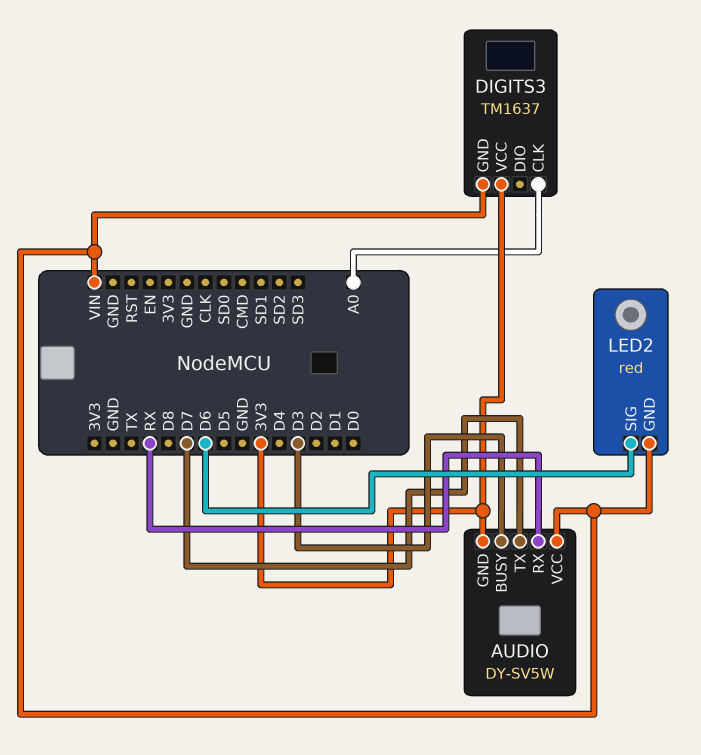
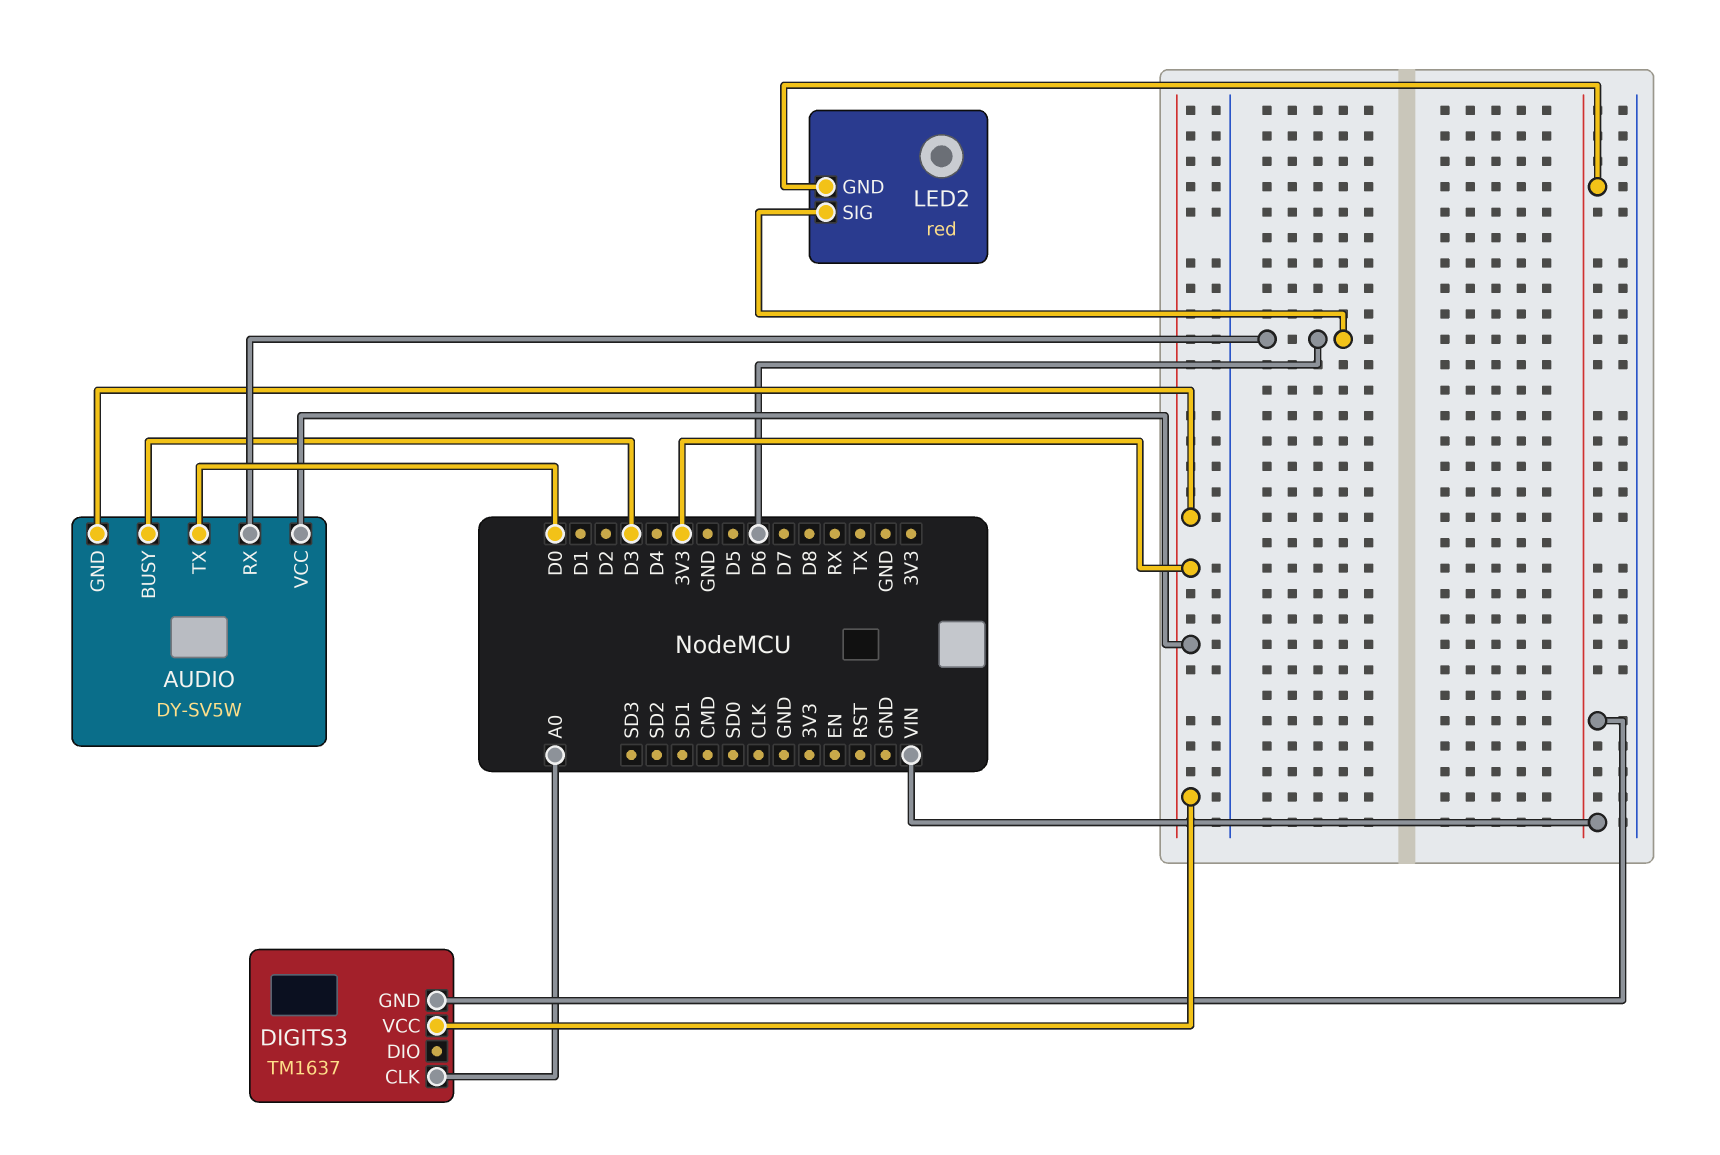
AUDIO pin RX: RX -> D6
AUDIO pin TX: D7 -> D0
AUDIO pin VCC: VIN -> 3V3

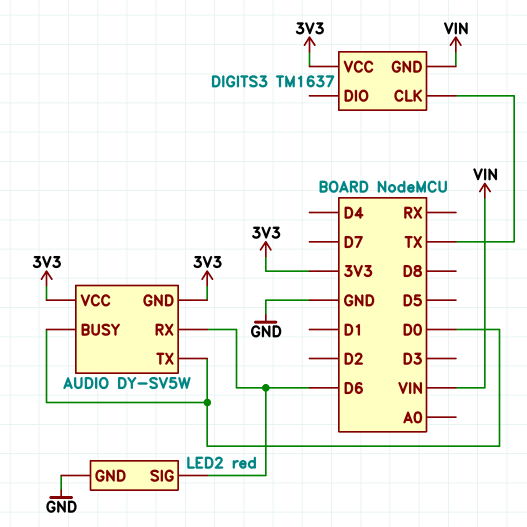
AUDIO pin BUSY: D3 -> D0
DIGITS3 pin CLK: A0 -> TX
LED2 pin GND: VIN -> GND

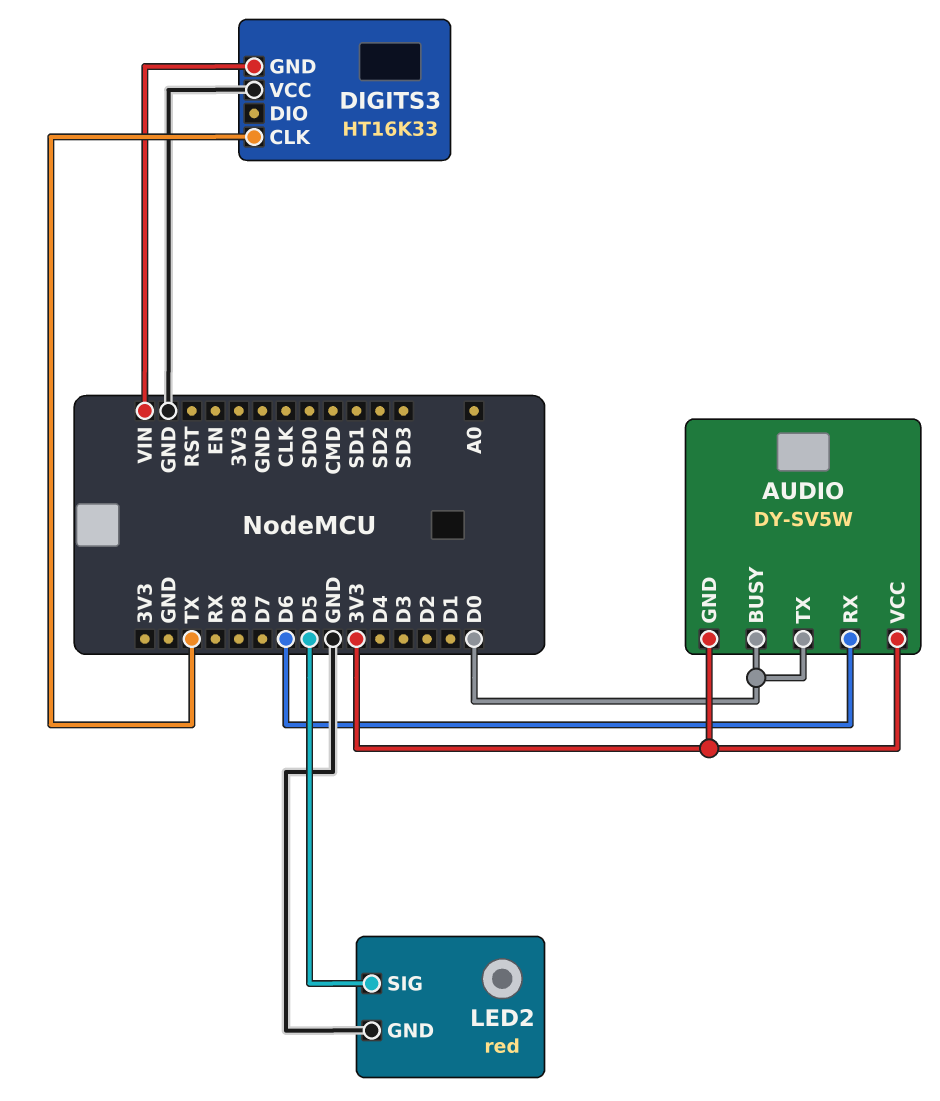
DIGITS3: TM1637 -> HT16K33
DIGITS3 pin VCC: 3V3 -> GND
LED2 pin SIG: D6 -> D5

